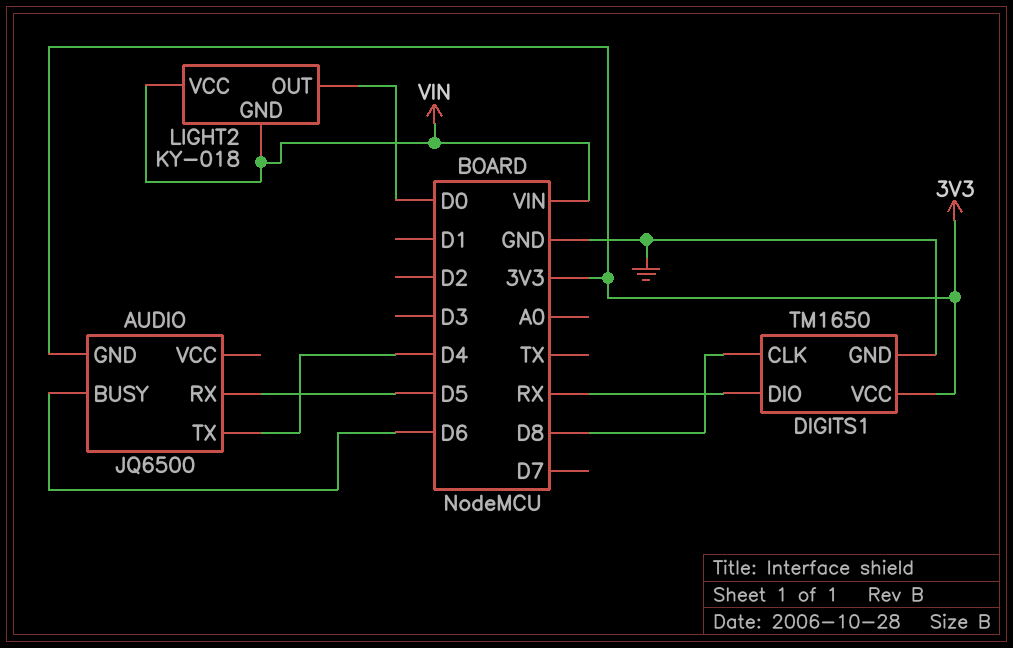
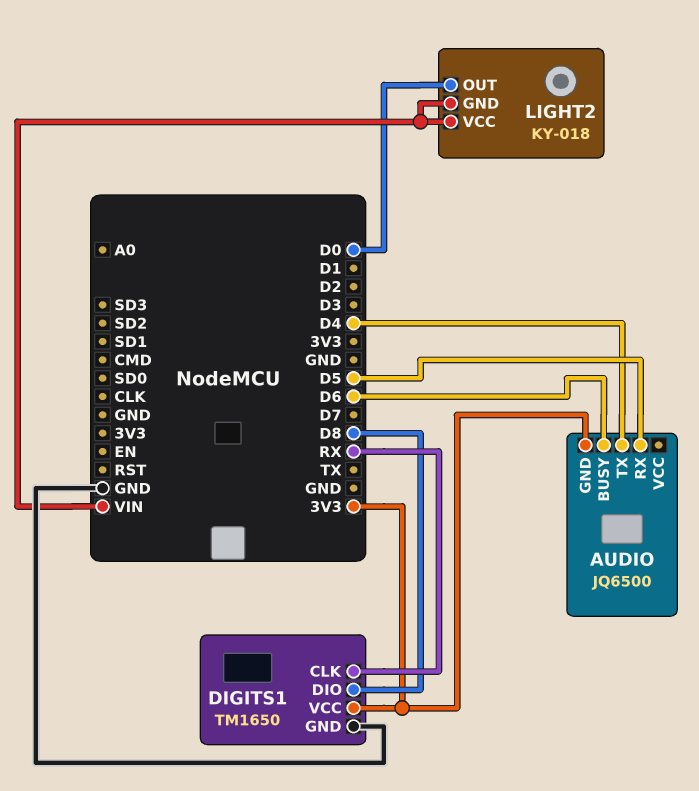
DIGITS1 pin CLK: D8 -> RX
DIGITS1 pin DIO: RX -> D8

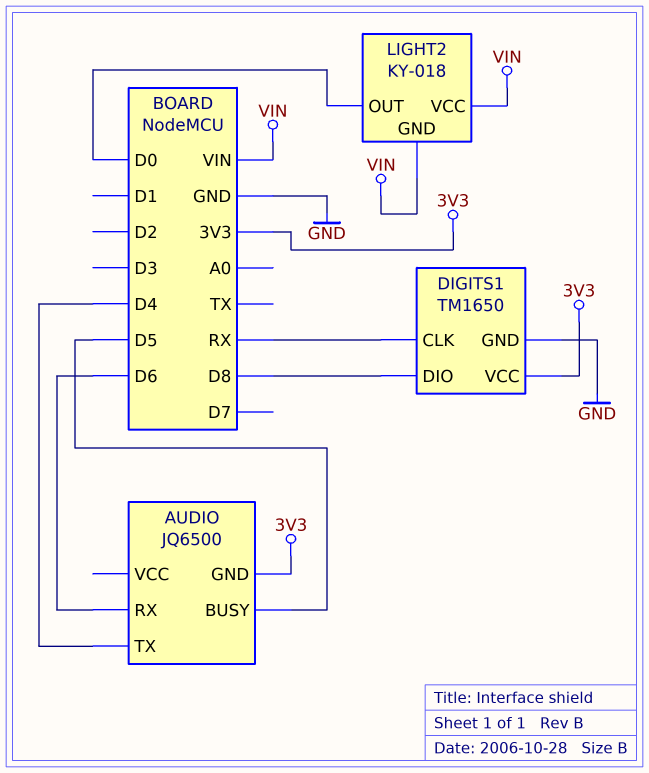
AUDIO pin BUSY: D6 -> D5
AUDIO pin RX: D5 -> D6

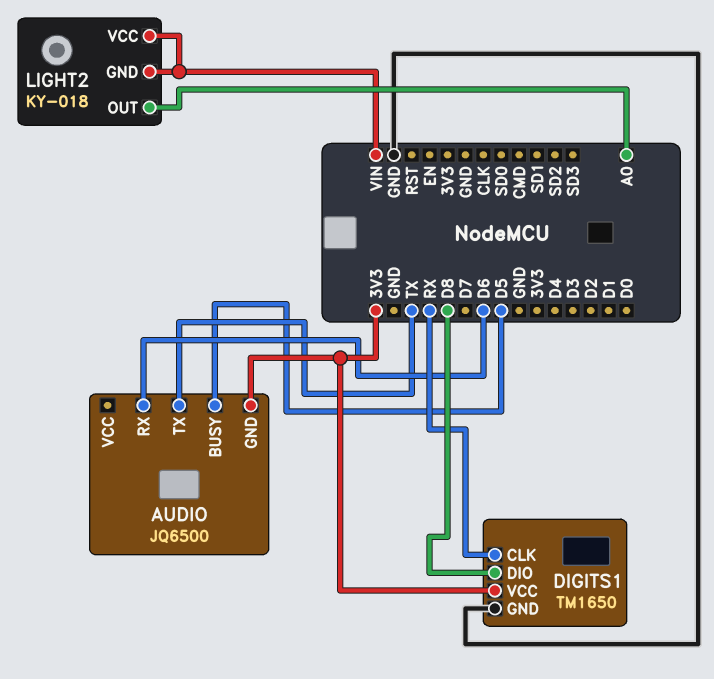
AUDIO pin TX: D4 -> TX
LIGHT2 pin OUT: D0 -> A0

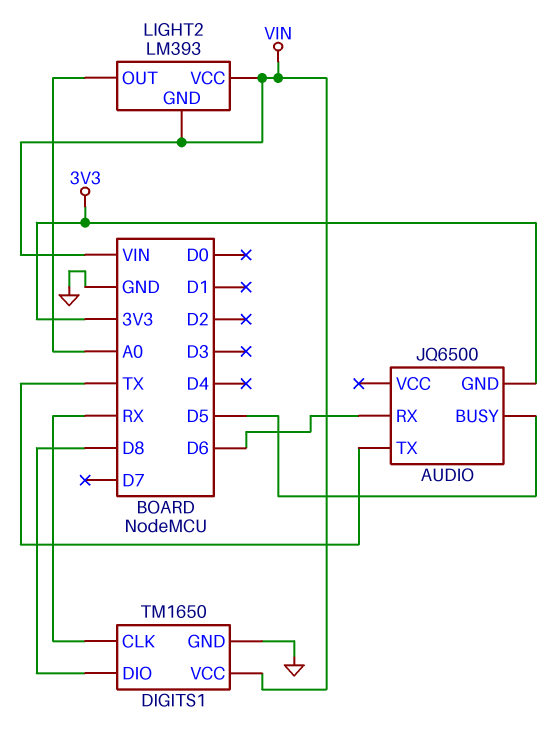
DIGITS1 pin VCC: 3V3 -> VIN
LIGHT2: KY-018 -> LM393

